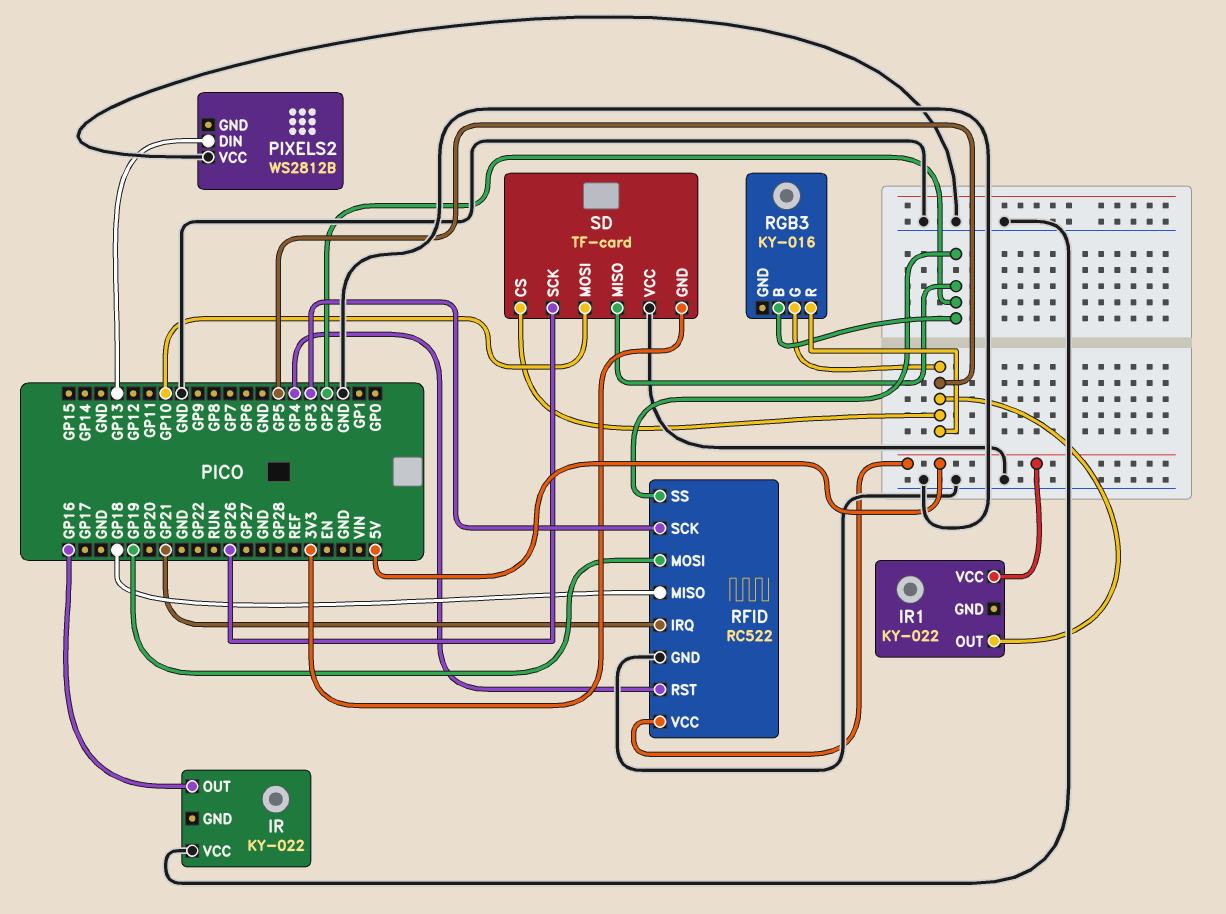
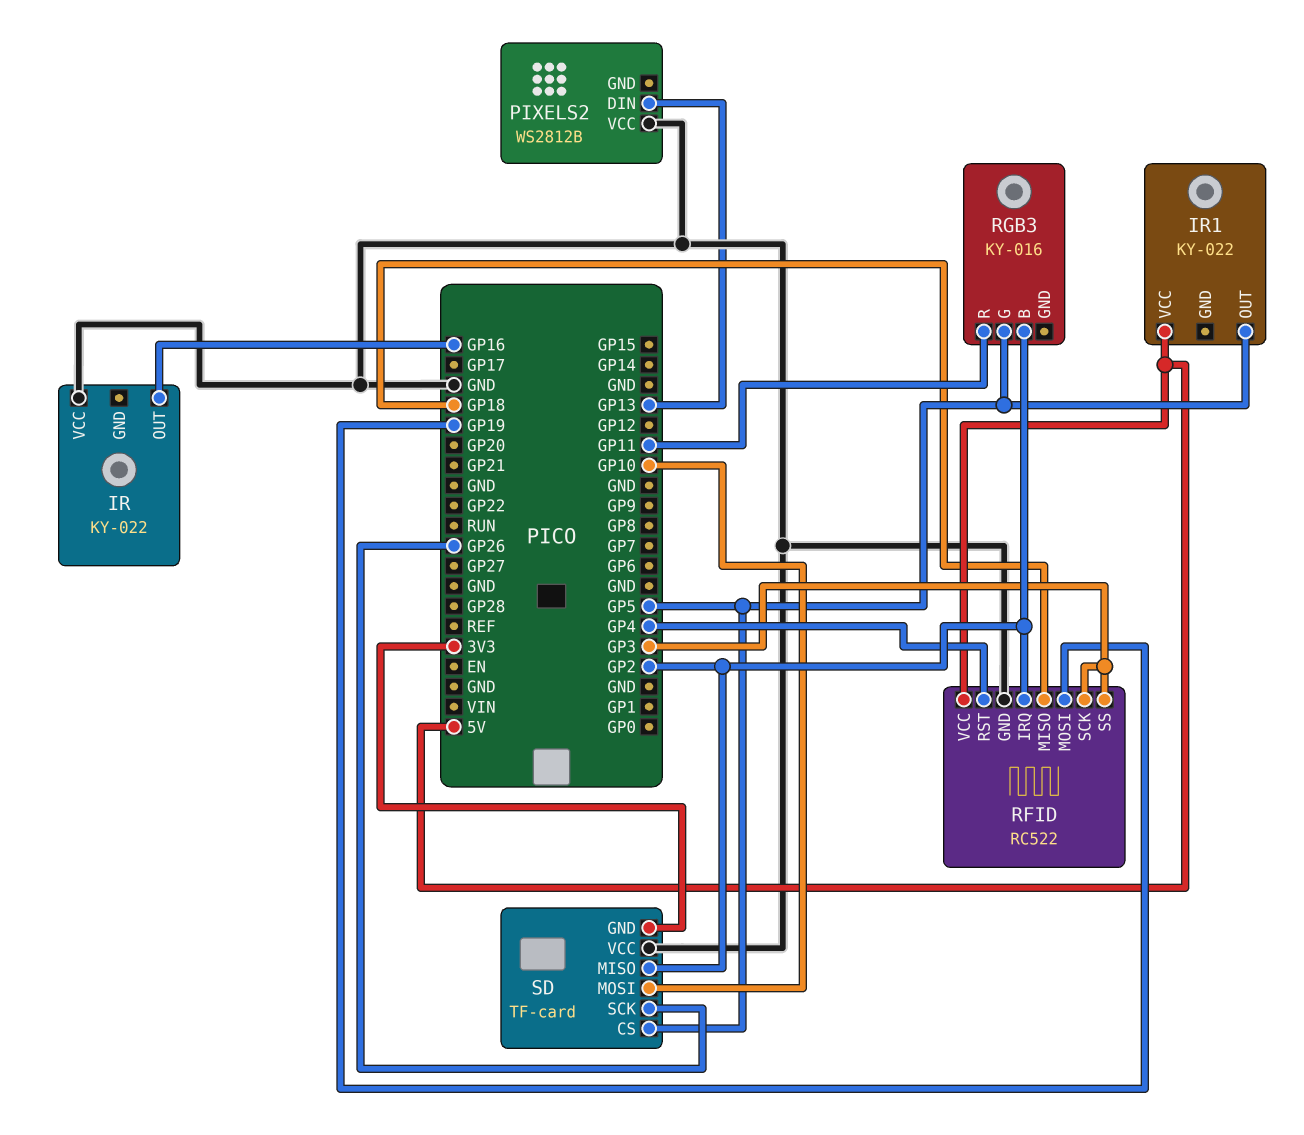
RFID pin IRQ: GP21 -> GP2
RFID pin SS: GP2 -> GP3
RGB3 pin R: GP5 -> GP11

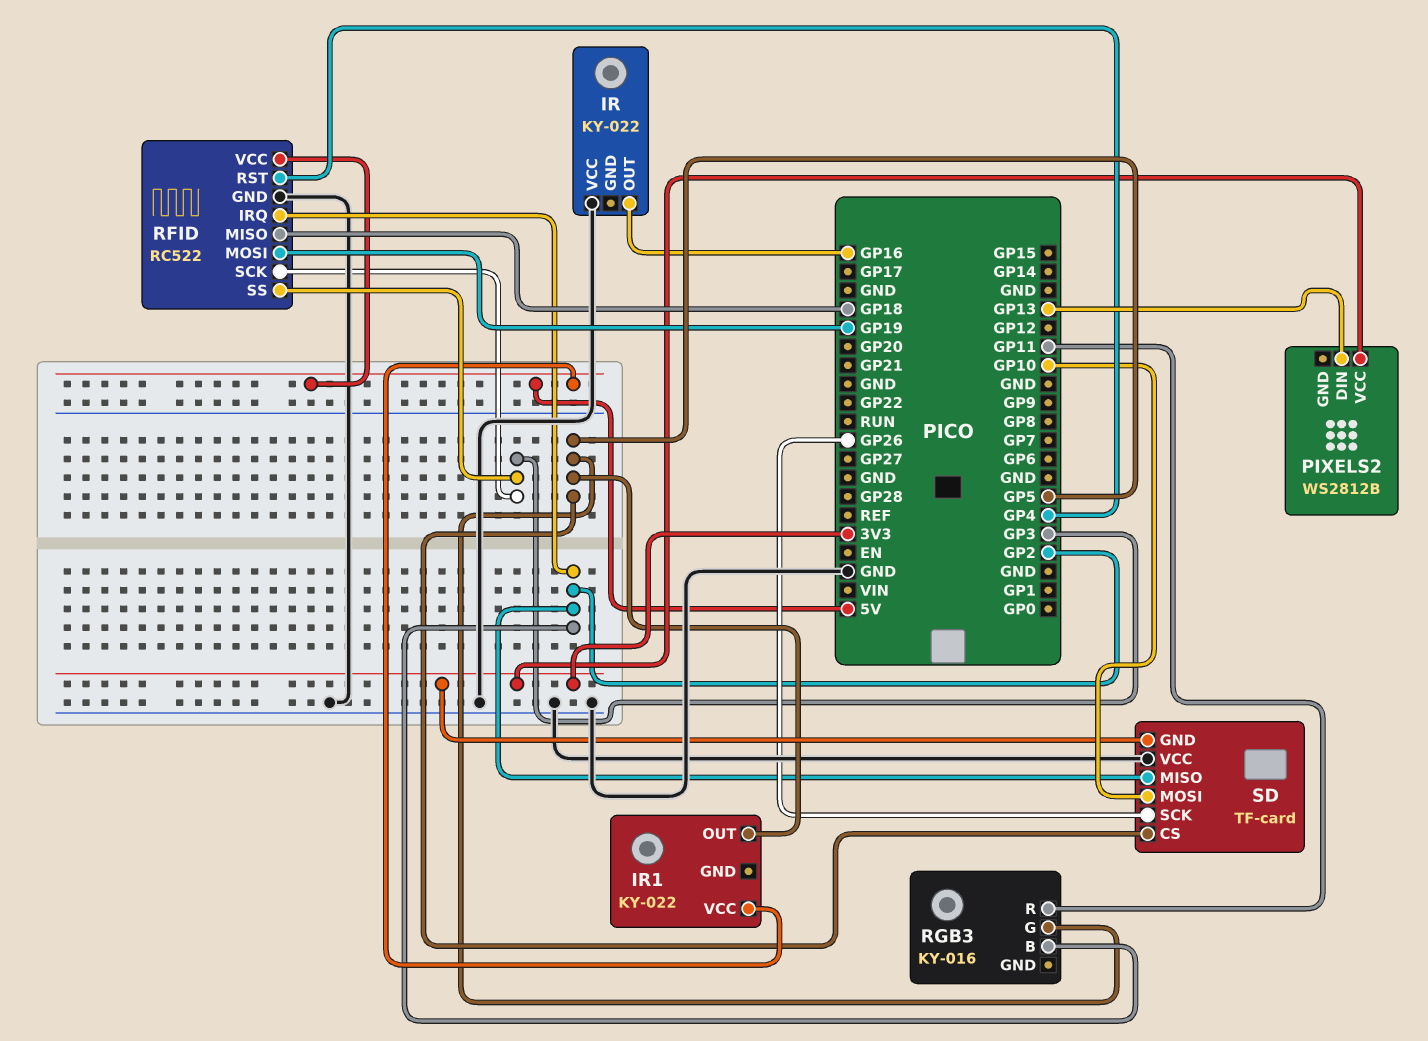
PIXELS2 pin VCC: GND -> 3V3

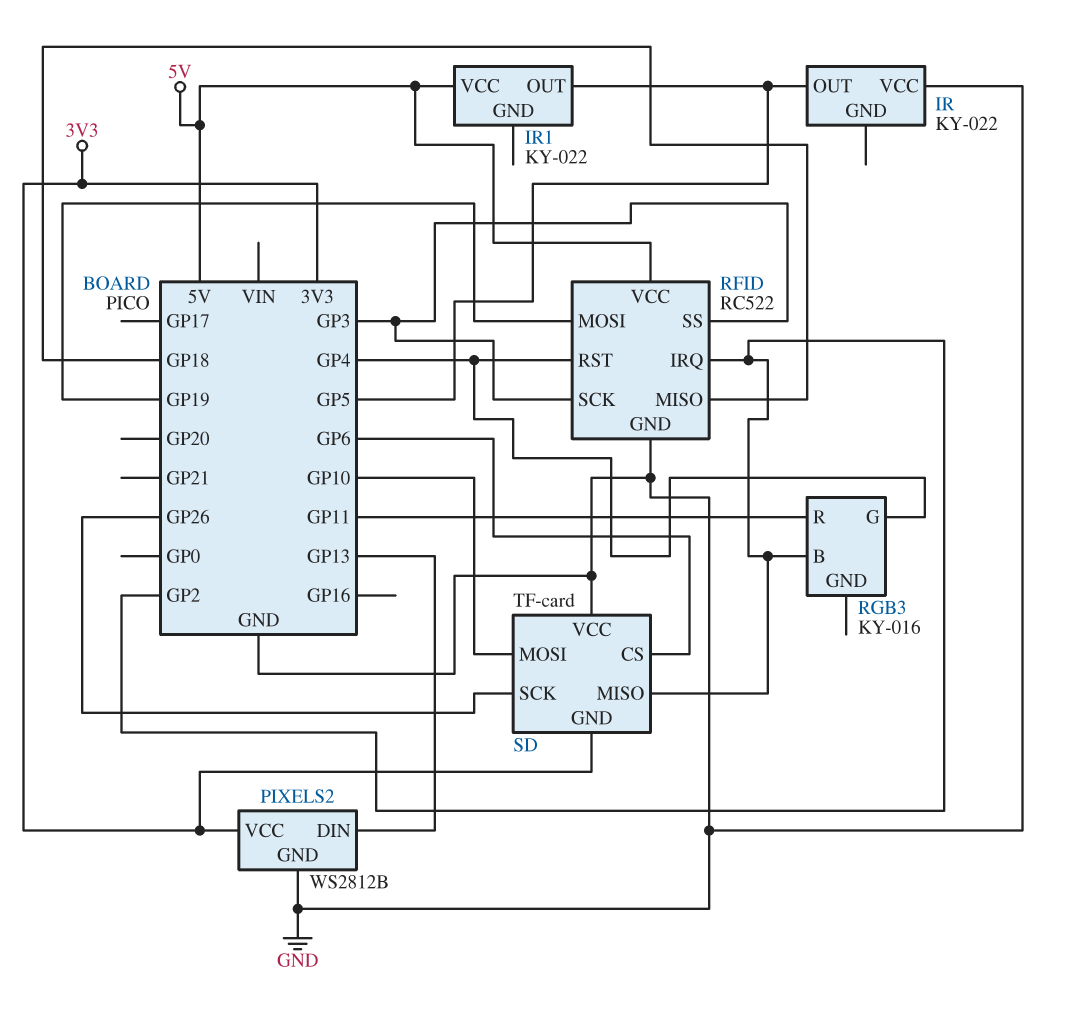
IR pin OUT: GP16 -> GP5
PIXELS2 pin GND: none -> GND
RGB3 pin G: GP5 -> GP4
SD pin CS: GP5 -> GP6

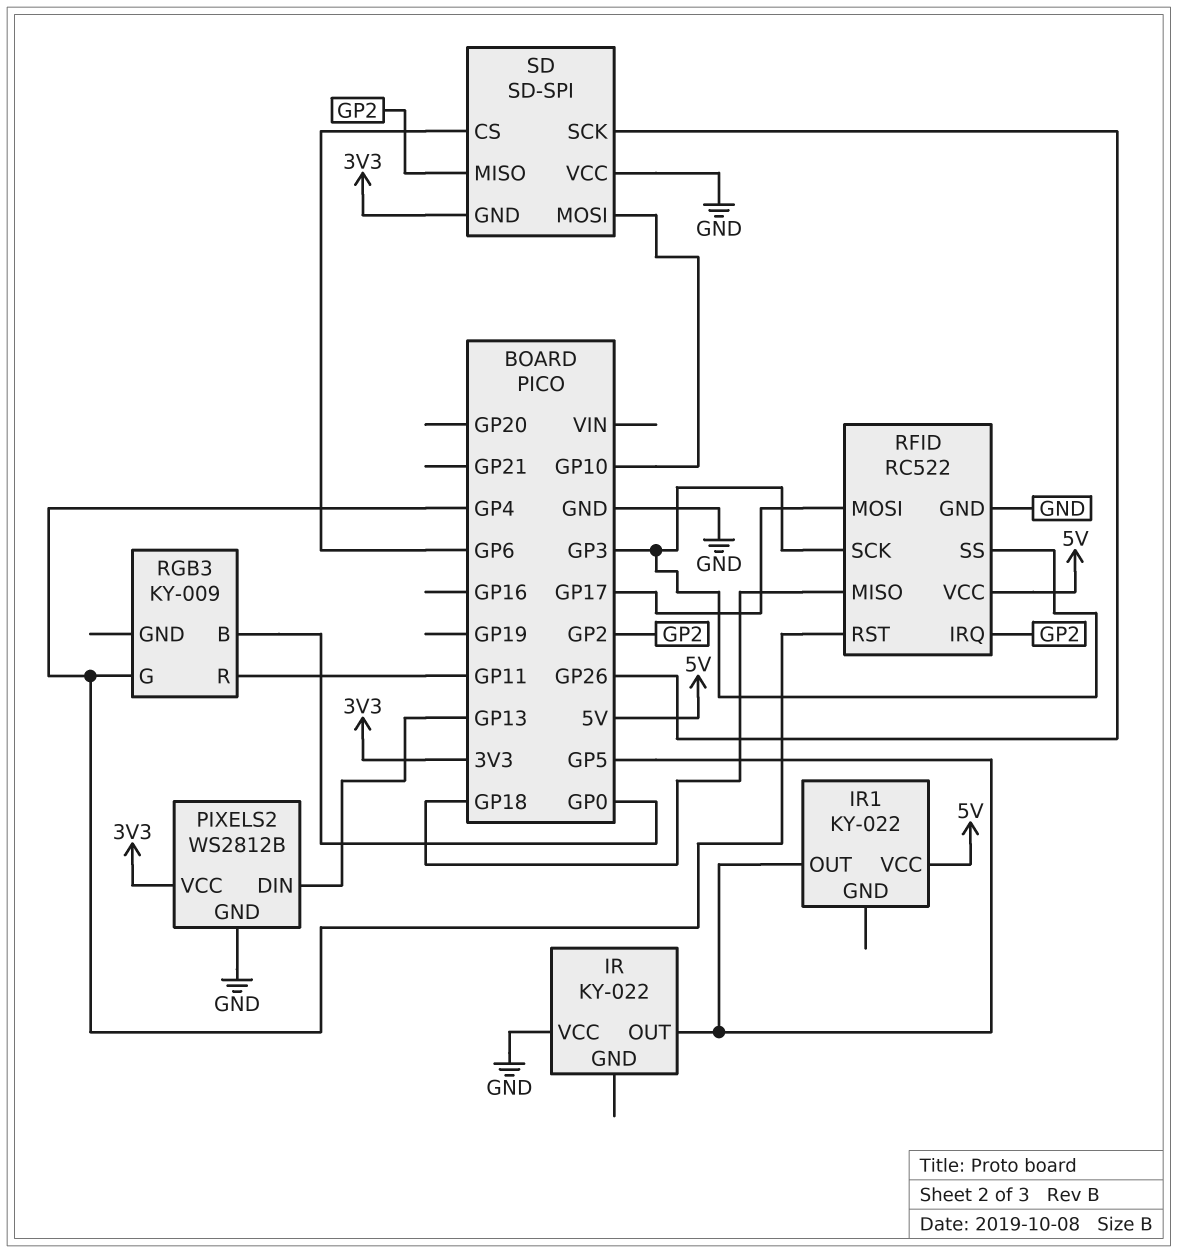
RFID pin MOSI: GP19 -> GP17
RGB3: KY-016 -> KY-009
RGB3 pin B: GP2 -> GP0
SD: TF-card -> SD-SPI

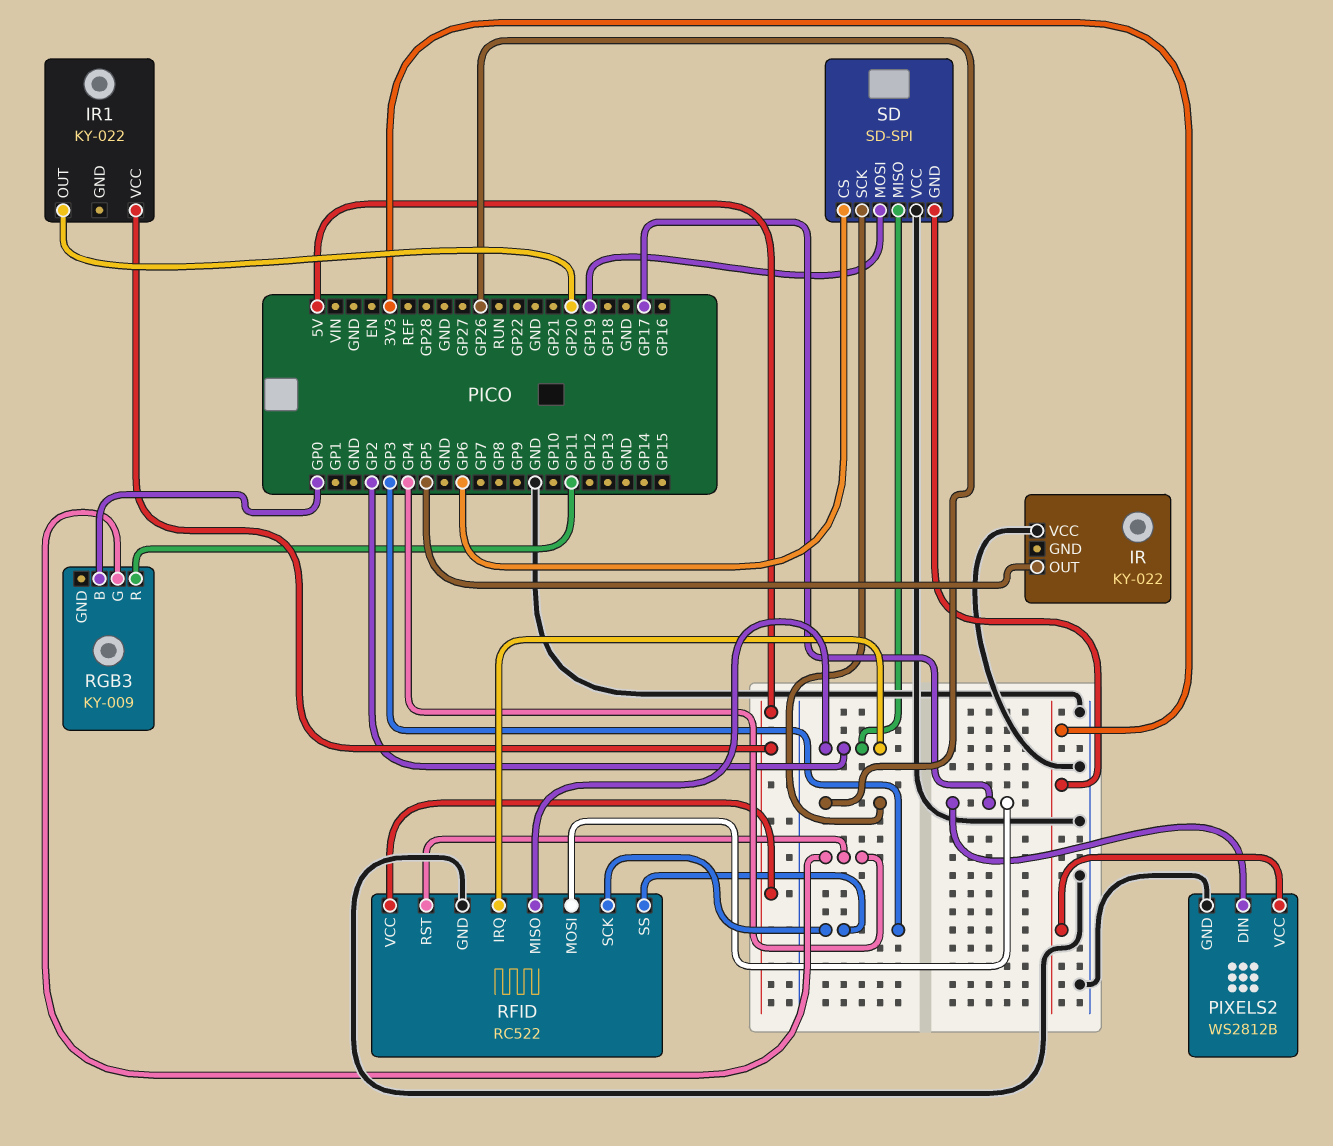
IR1 pin OUT: GP5 -> GP20
PIXELS2 pin DIN: GP13 -> GP17
RFID pin MISO: GP18 -> GP2
SD pin MOSI: GP10 -> GP19

